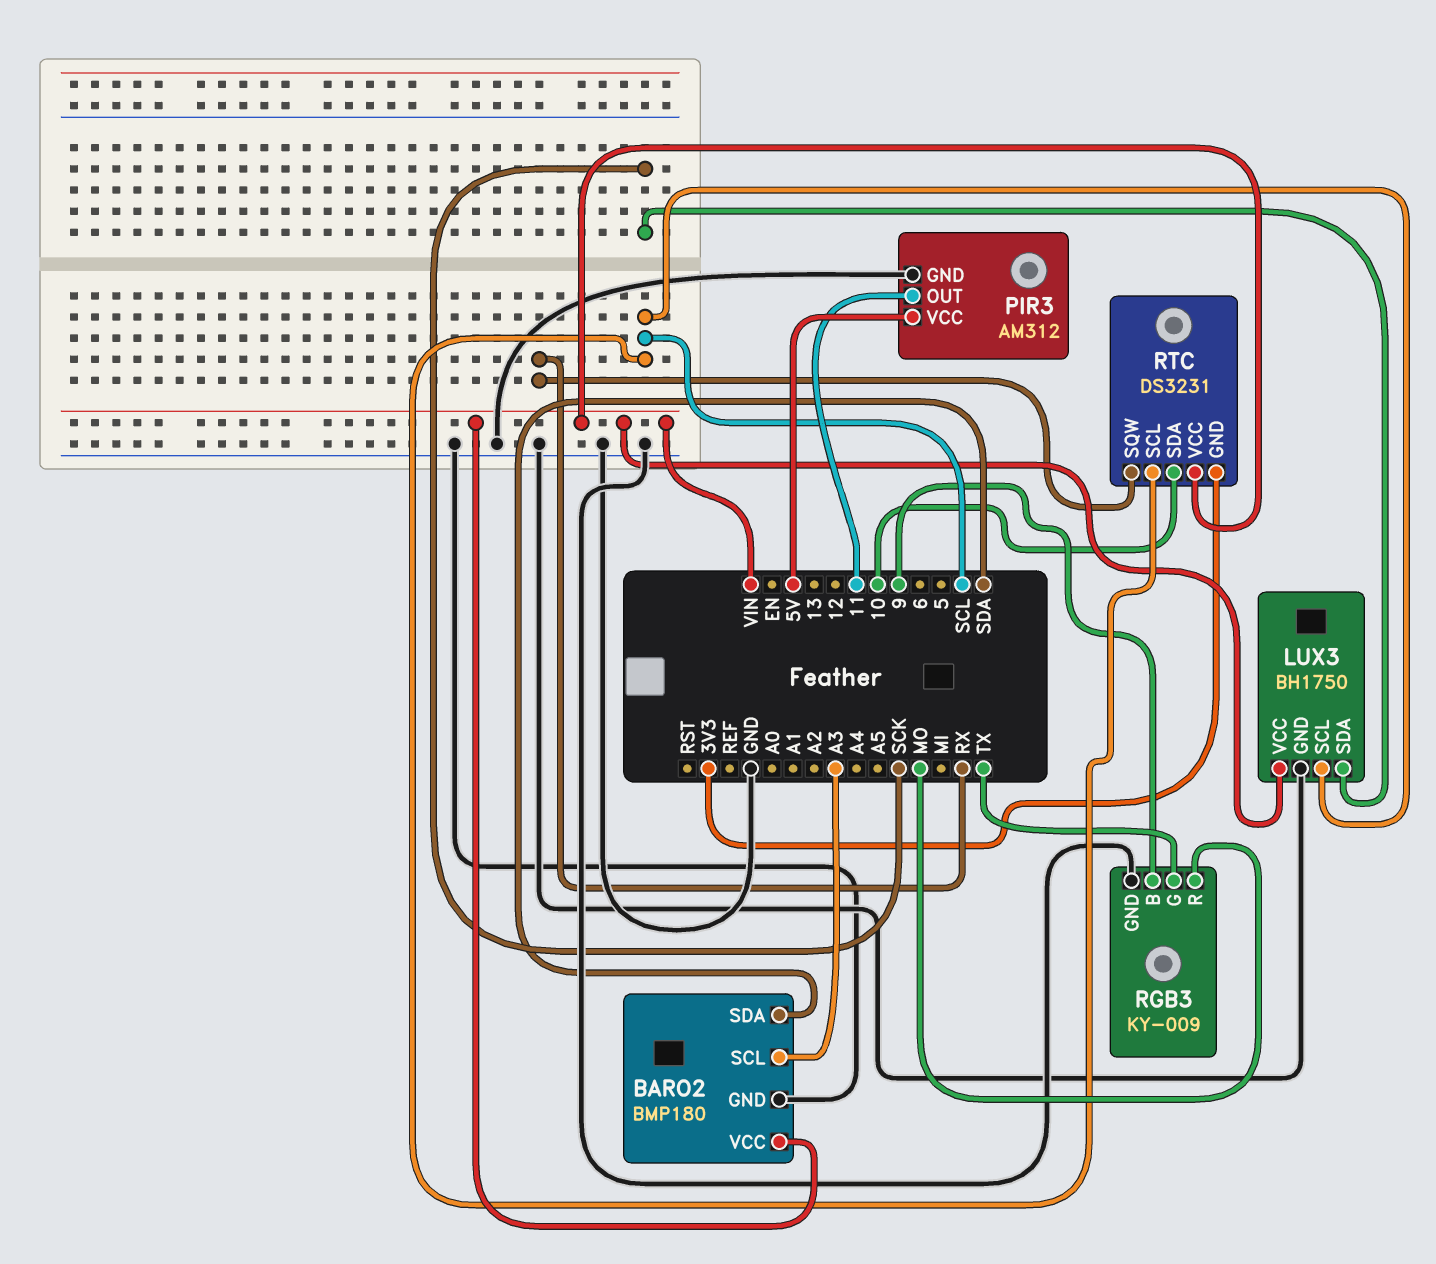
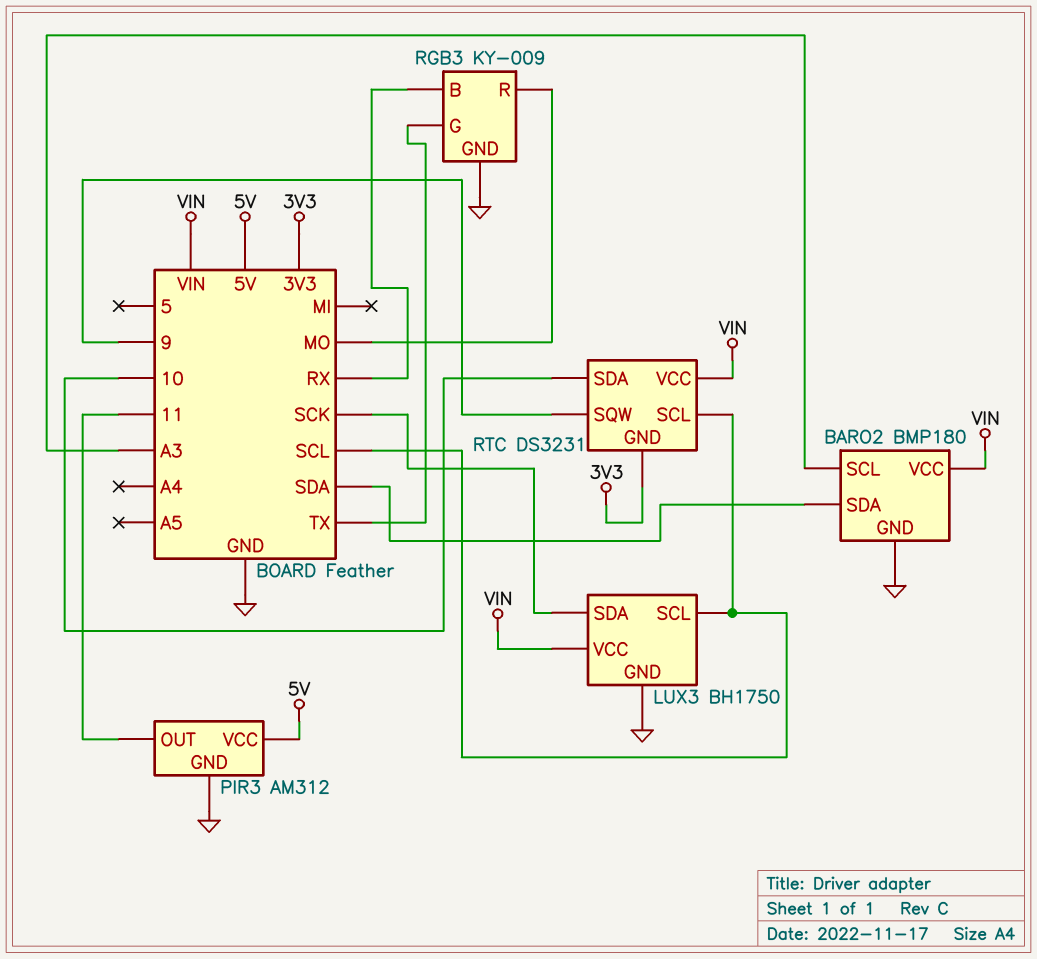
RGB3 pin B: 9 -> RX
RTC pin SQW: RX -> 9

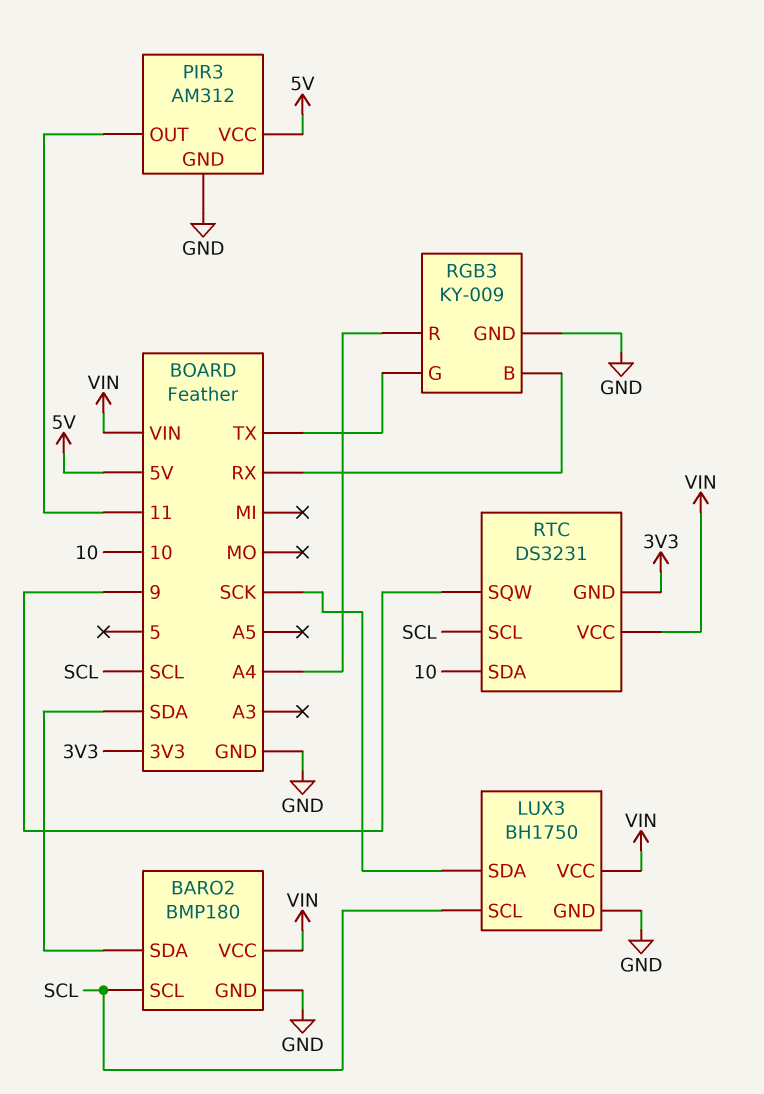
BARO2 pin SCL: A3 -> SCL
RGB3 pin R: MO -> A4

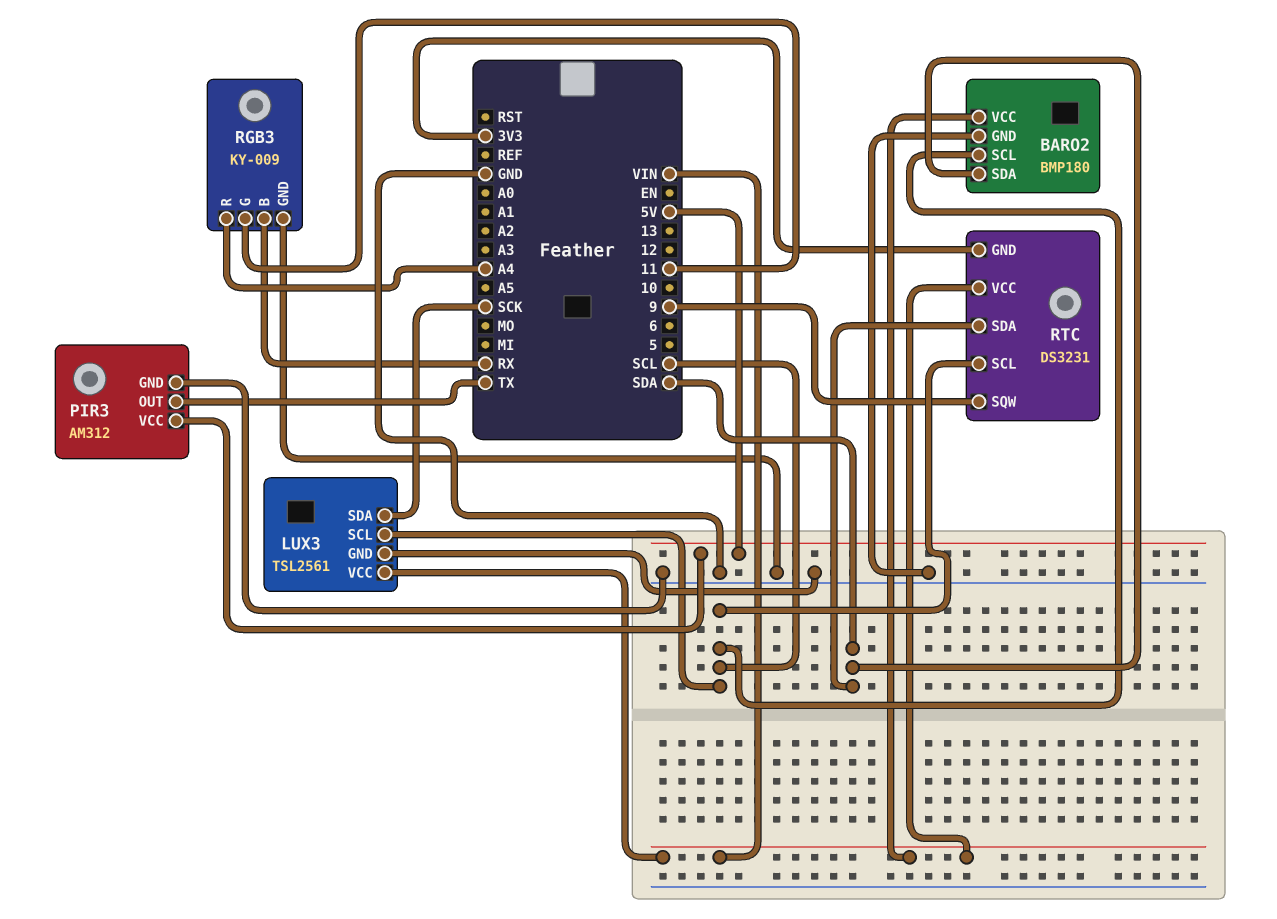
LUX3: BH1750 -> TSL2561
PIR3 pin OUT: 11 -> TX
RGB3 pin G: TX -> 11
RTC pin SDA: 10 -> SDA

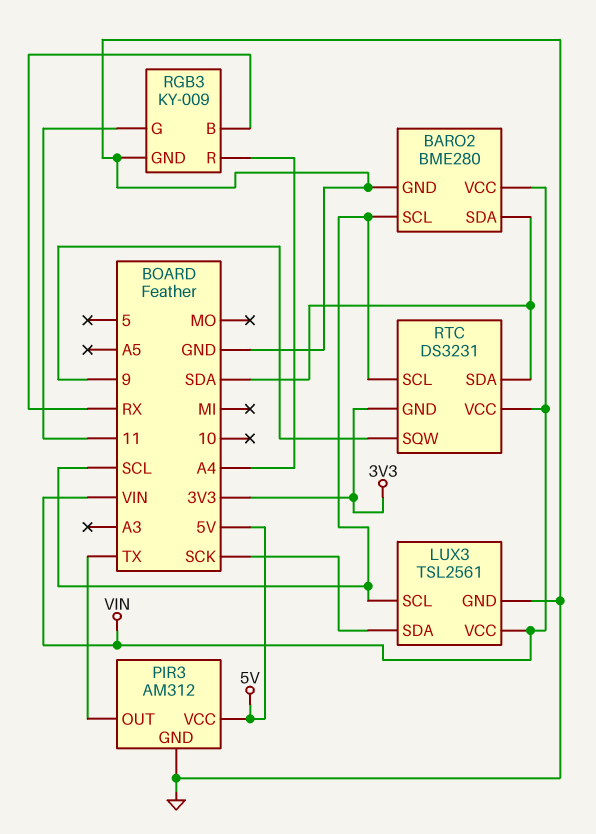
BARO2: BMP180 -> BME280

